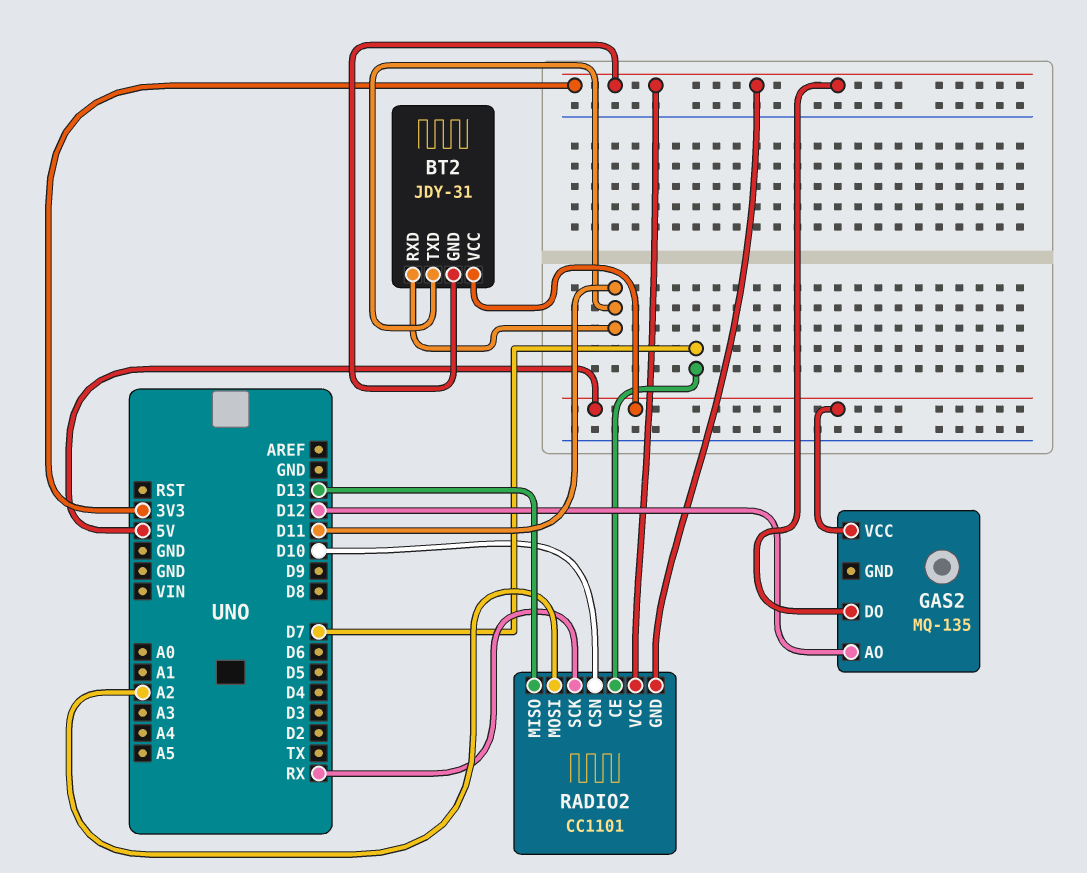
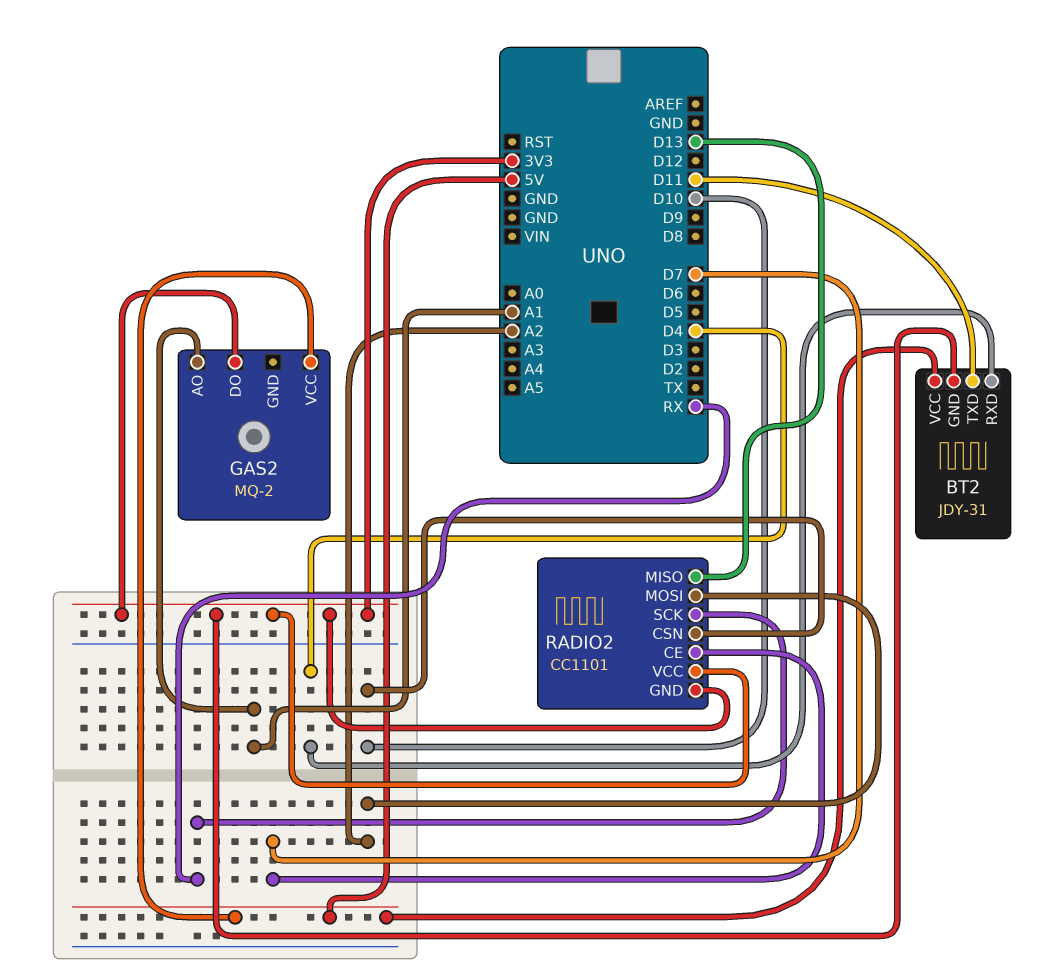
BT2 pin RXD: D11 -> D4
GAS2: MQ-135 -> MQ-2
GAS2 pin AO: D12 -> A1

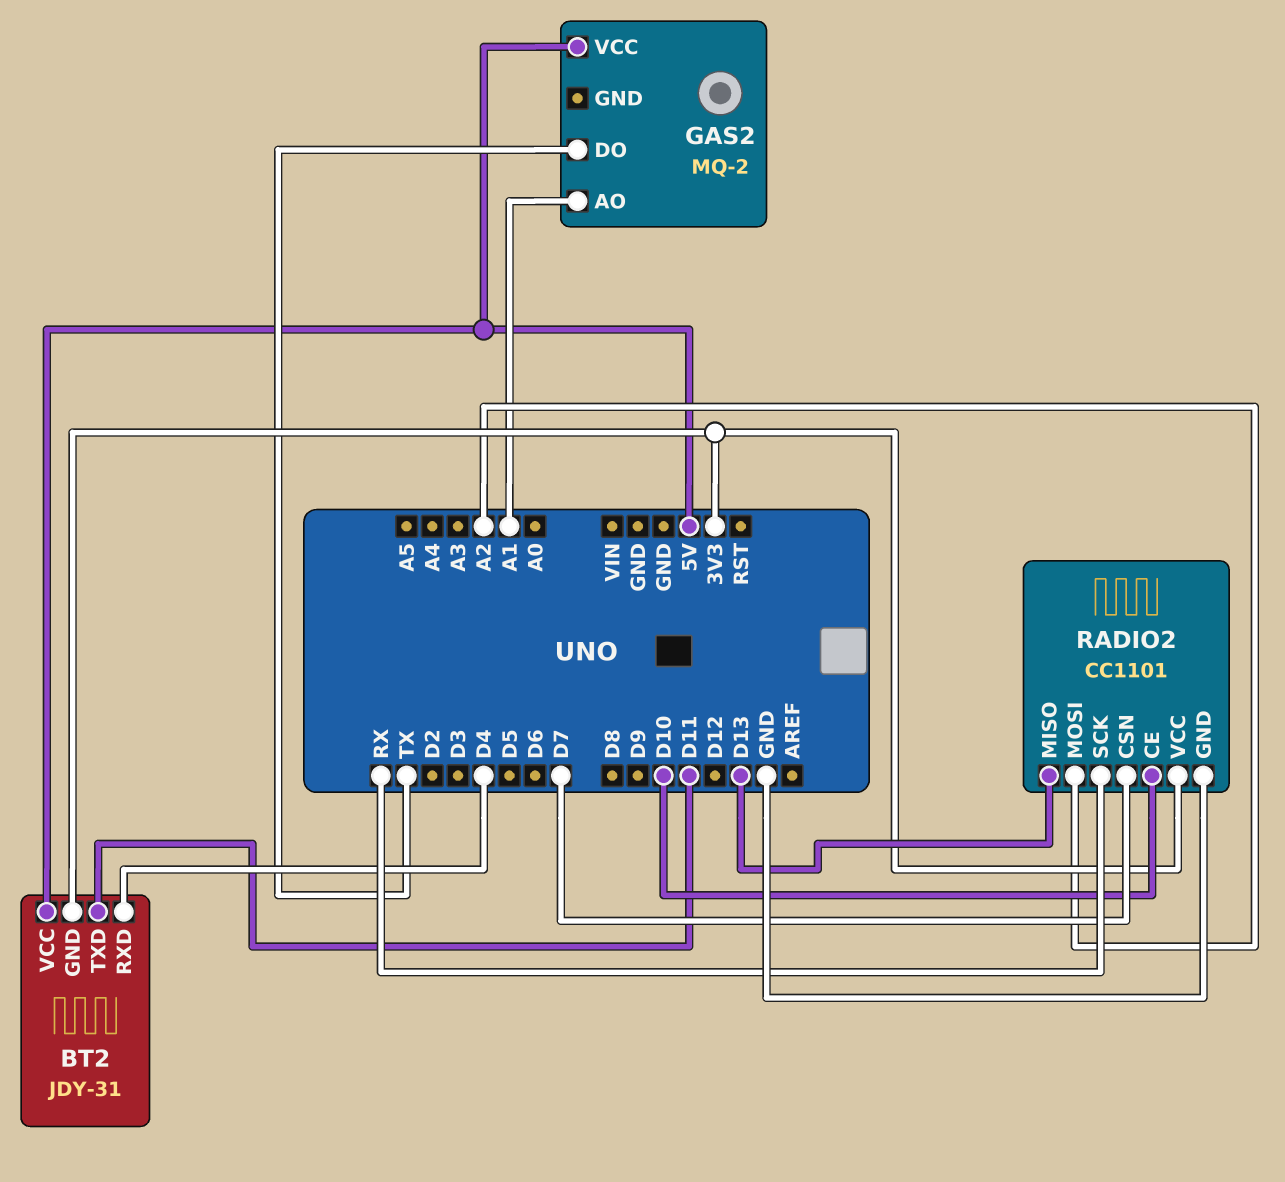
GAS2 pin DO: 3V3 -> TX
RADIO2 pin CE: D7 -> D10
RADIO2 pin CSN: D10 -> D7
RADIO2 pin GND: 3V3 -> GND

